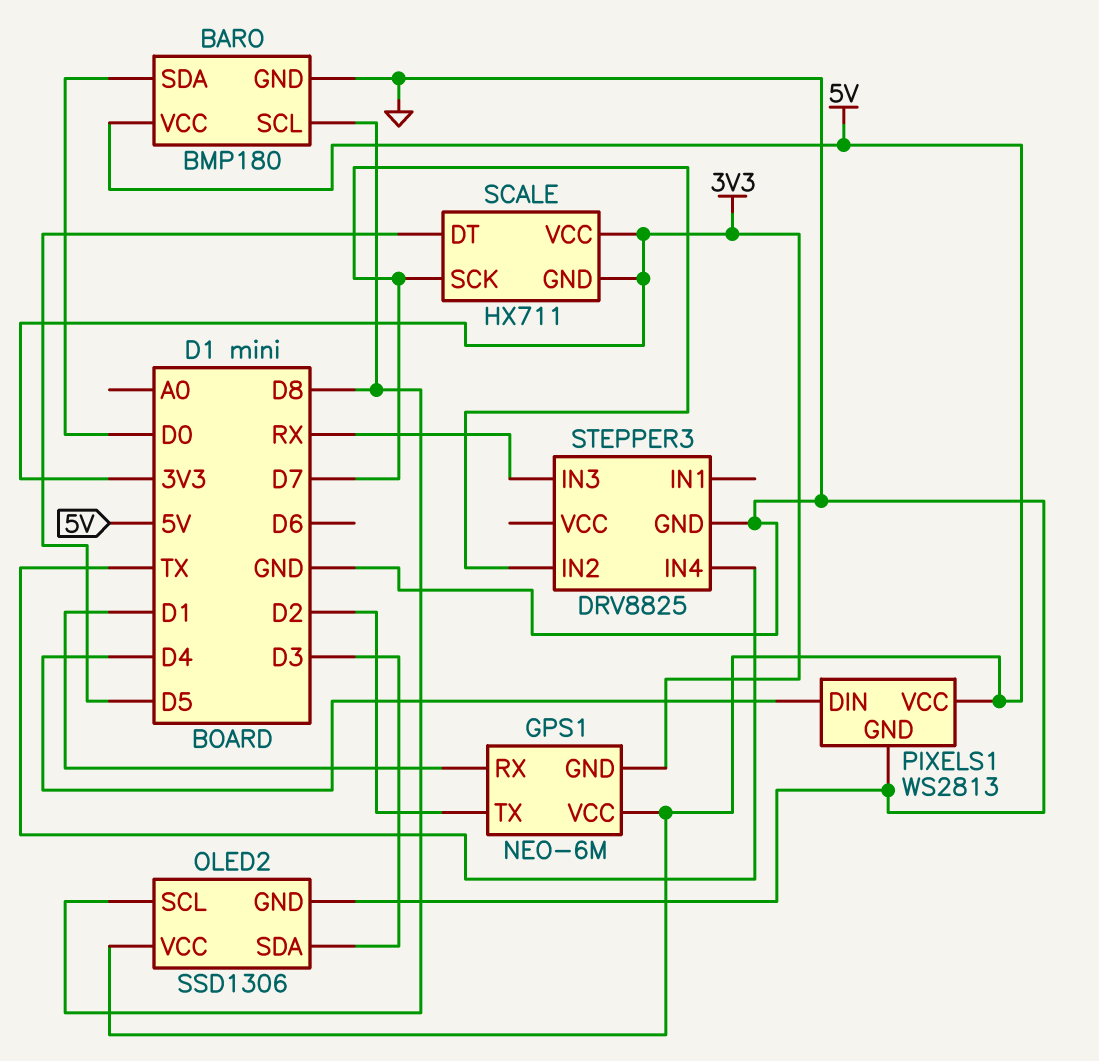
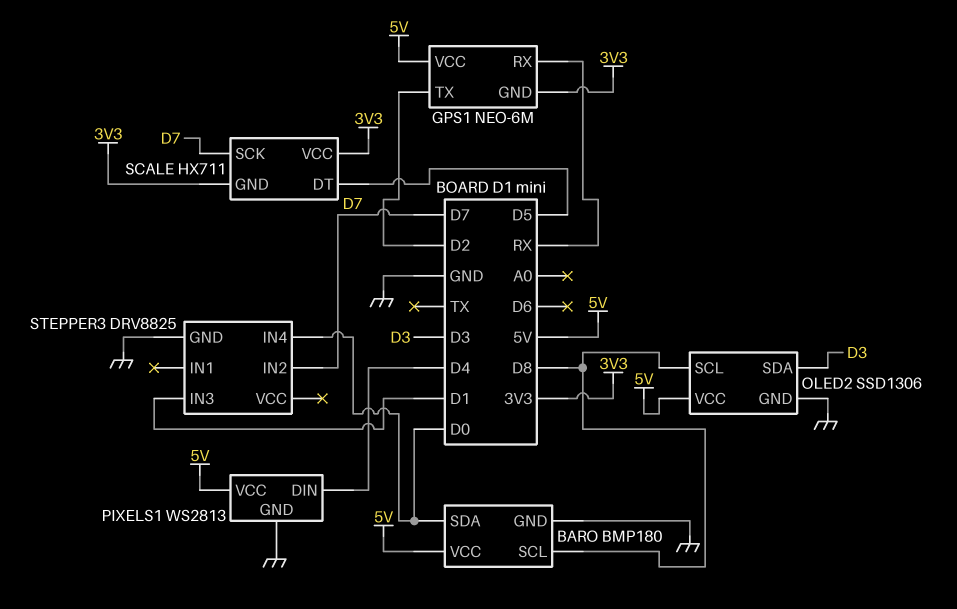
GPS1 pin RX: D1 -> RX
STEPPER3 pin IN3: RX -> D1
STEPPER3 pin IN4: TX -> D0

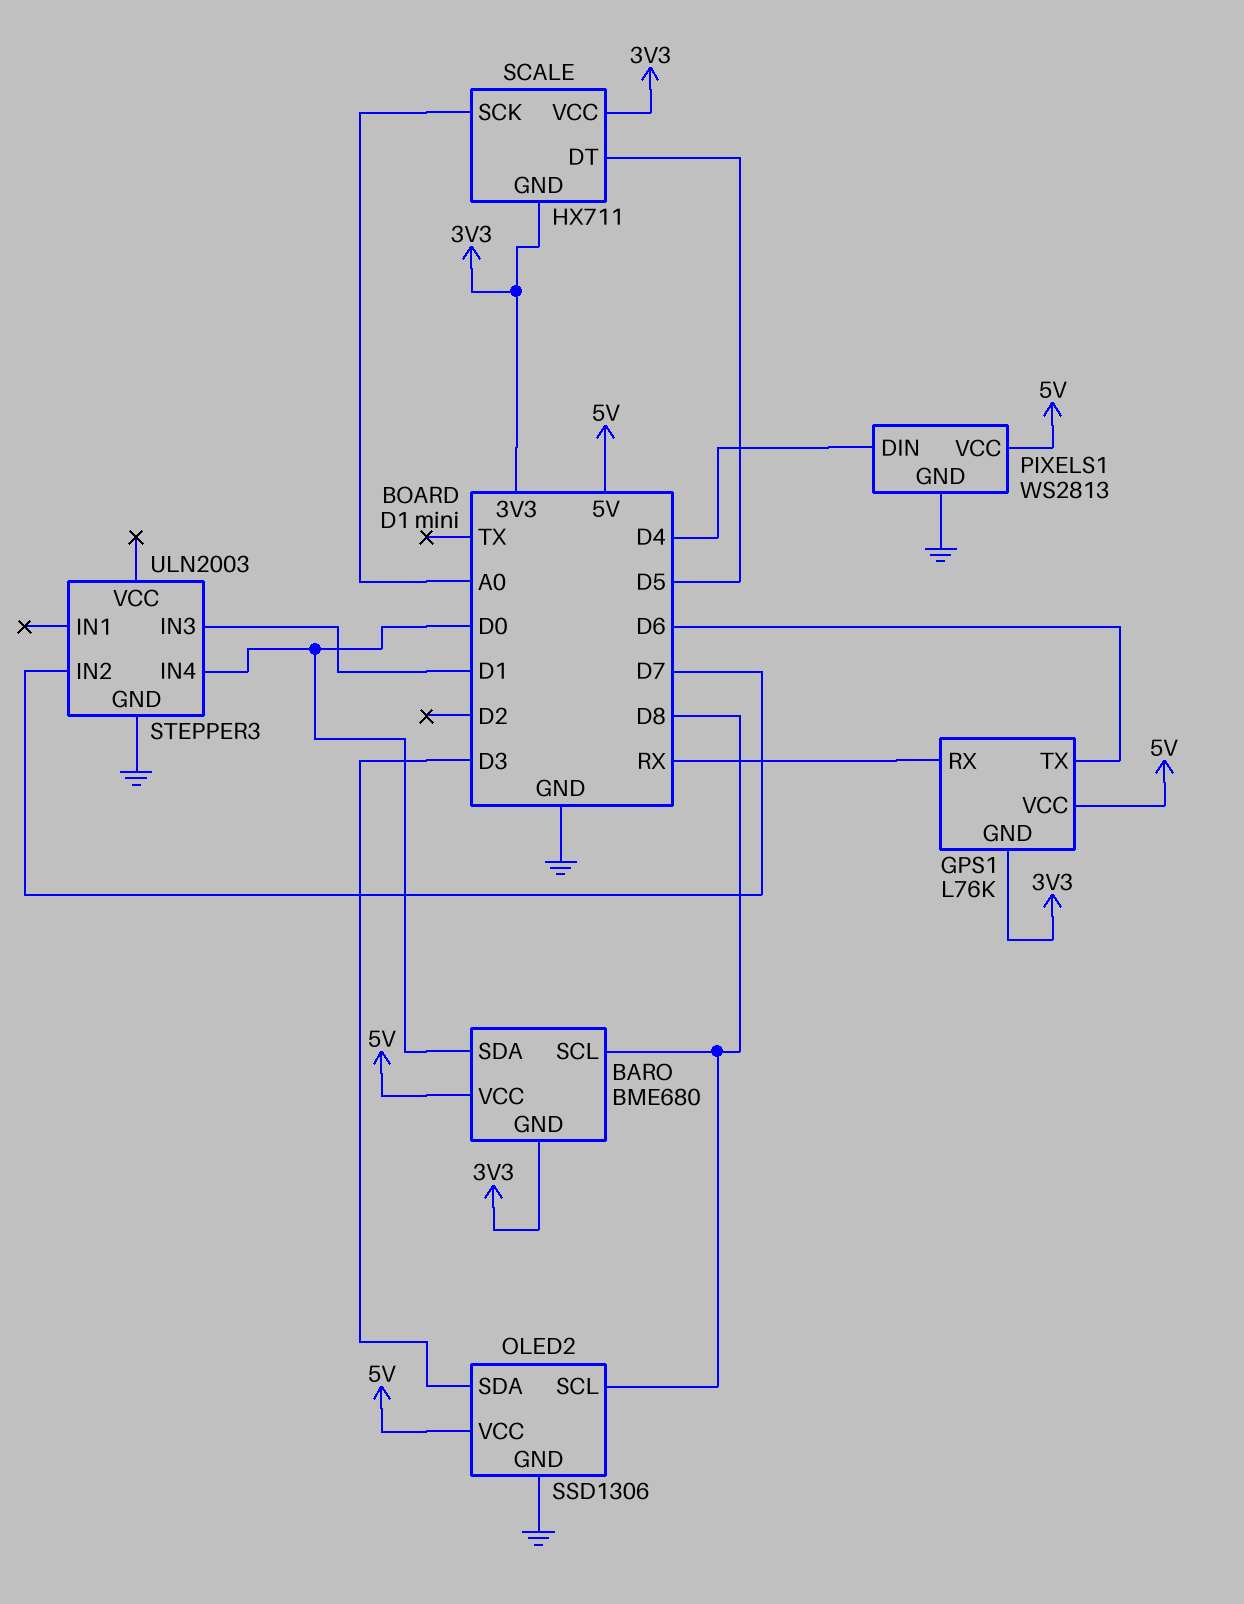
BARO: BMP180 -> BME680
BARO pin GND: GND -> 3V3
GPS1: NEO-6M -> L76K
GPS1 pin TX: D2 -> D6
SCALE pin SCK: D7 -> A0
STEPPER3: DRV8825 -> ULN2003

